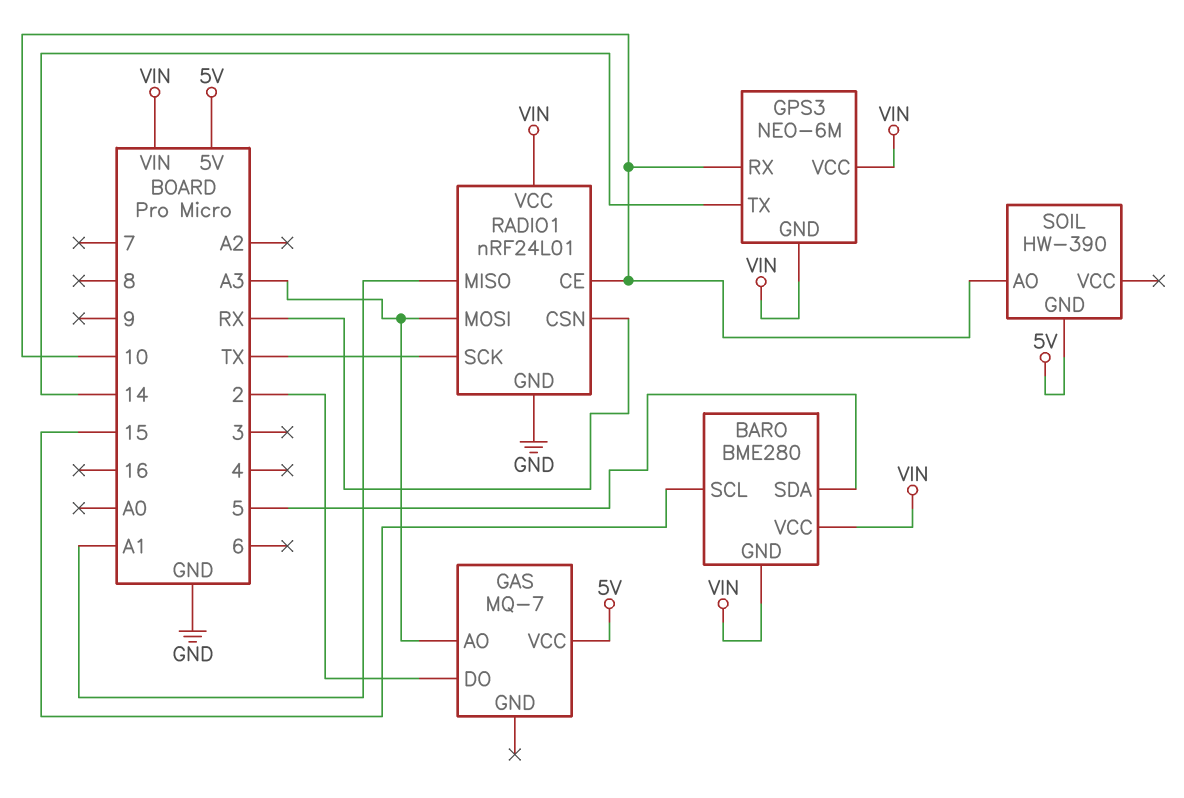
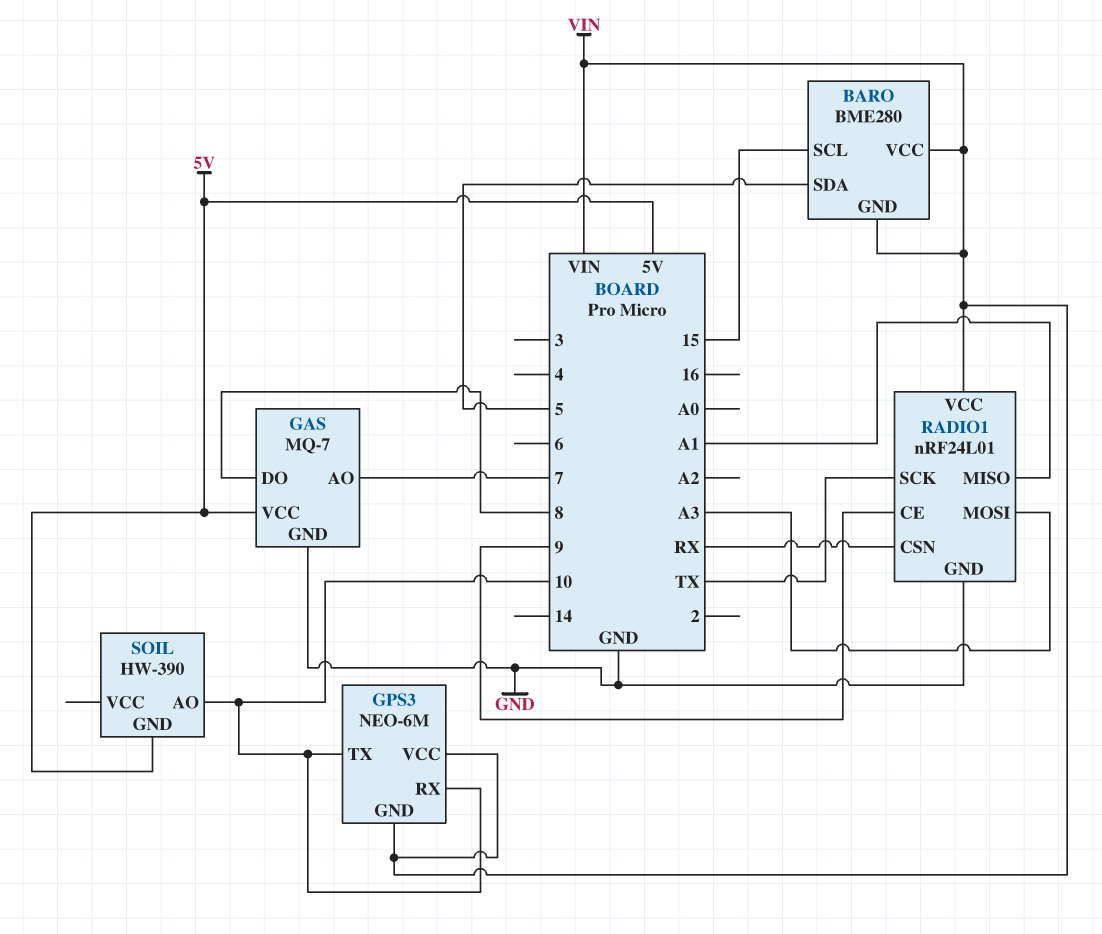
GAS pin AO: A3 -> 7
GAS pin DO: 2 -> 8
GAS pin GND: none -> GND
GPS3 pin TX: 14 -> 10
RADIO1 pin CE: 10 -> 9

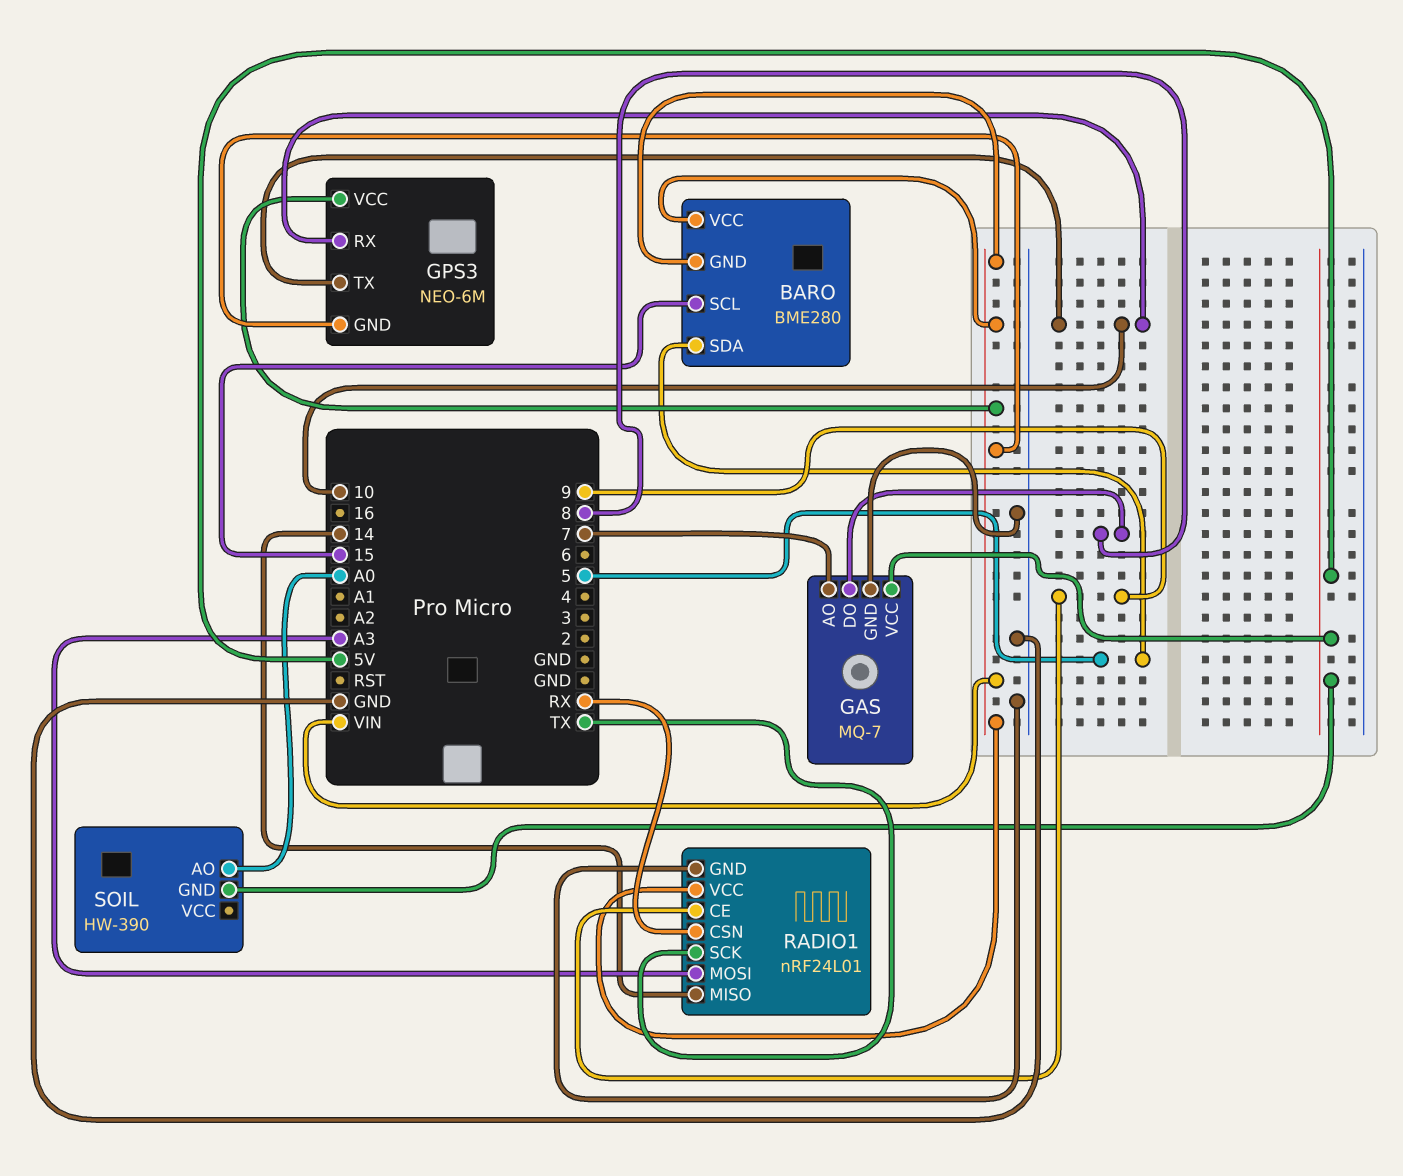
RADIO1 pin MISO: A1 -> 14
SOIL pin AO: 10 -> A0

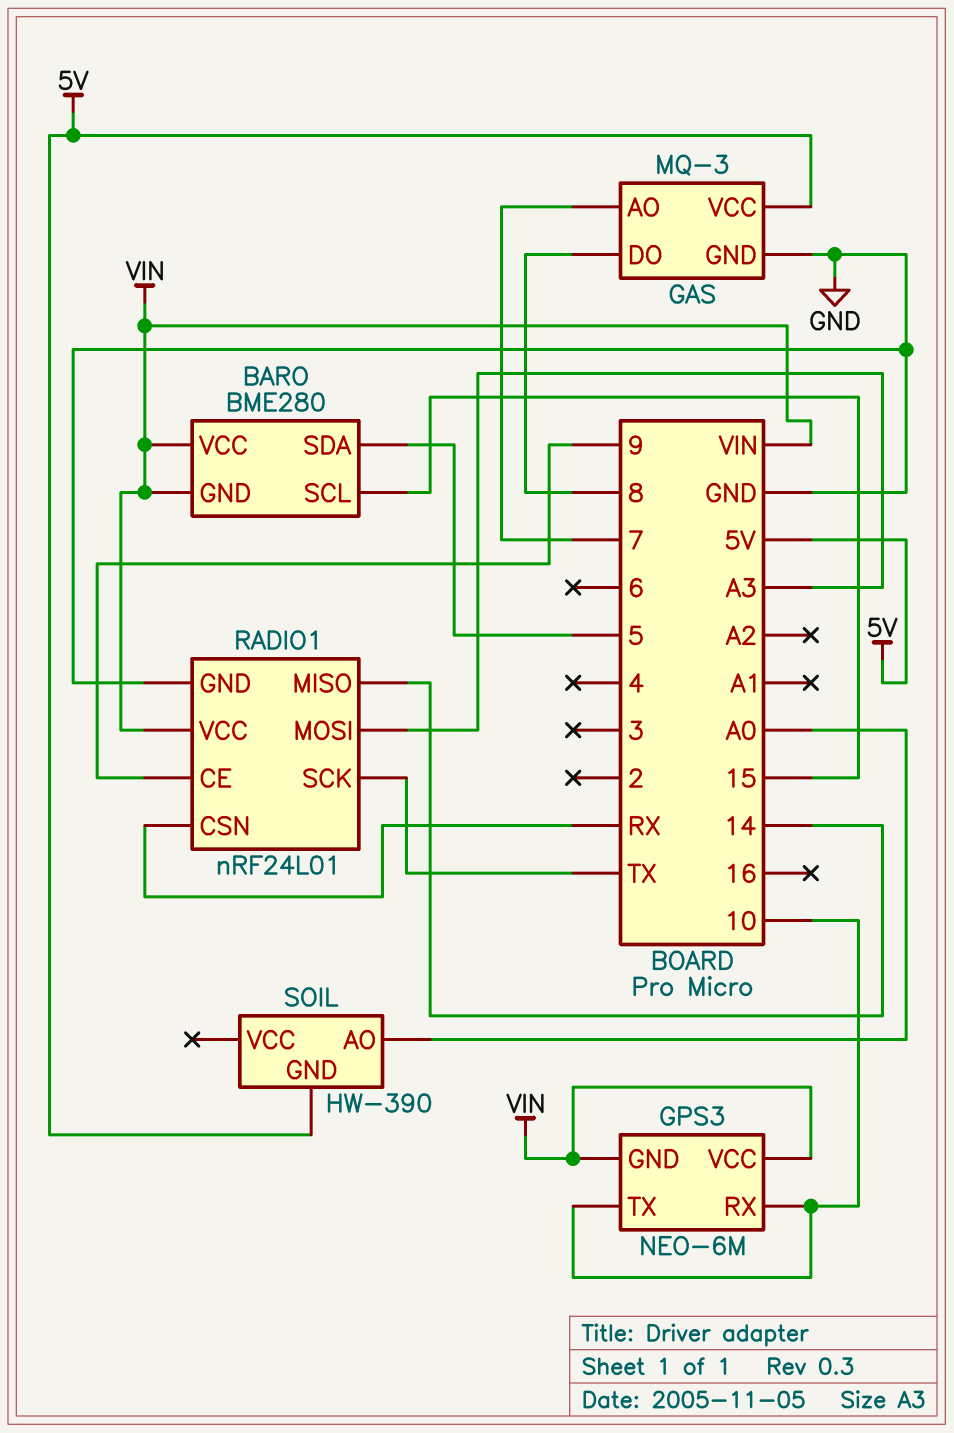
GAS: MQ-7 -> MQ-3

